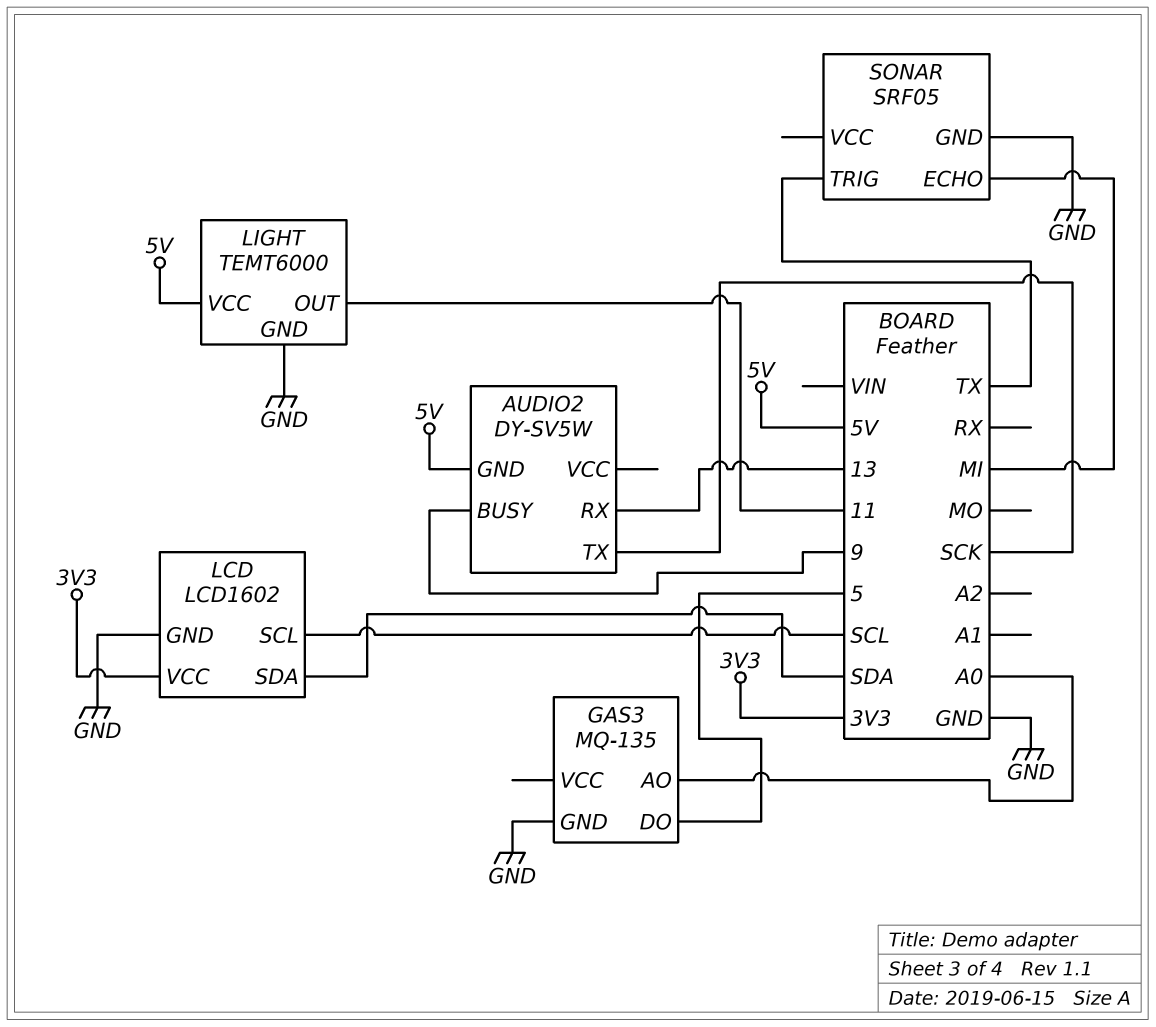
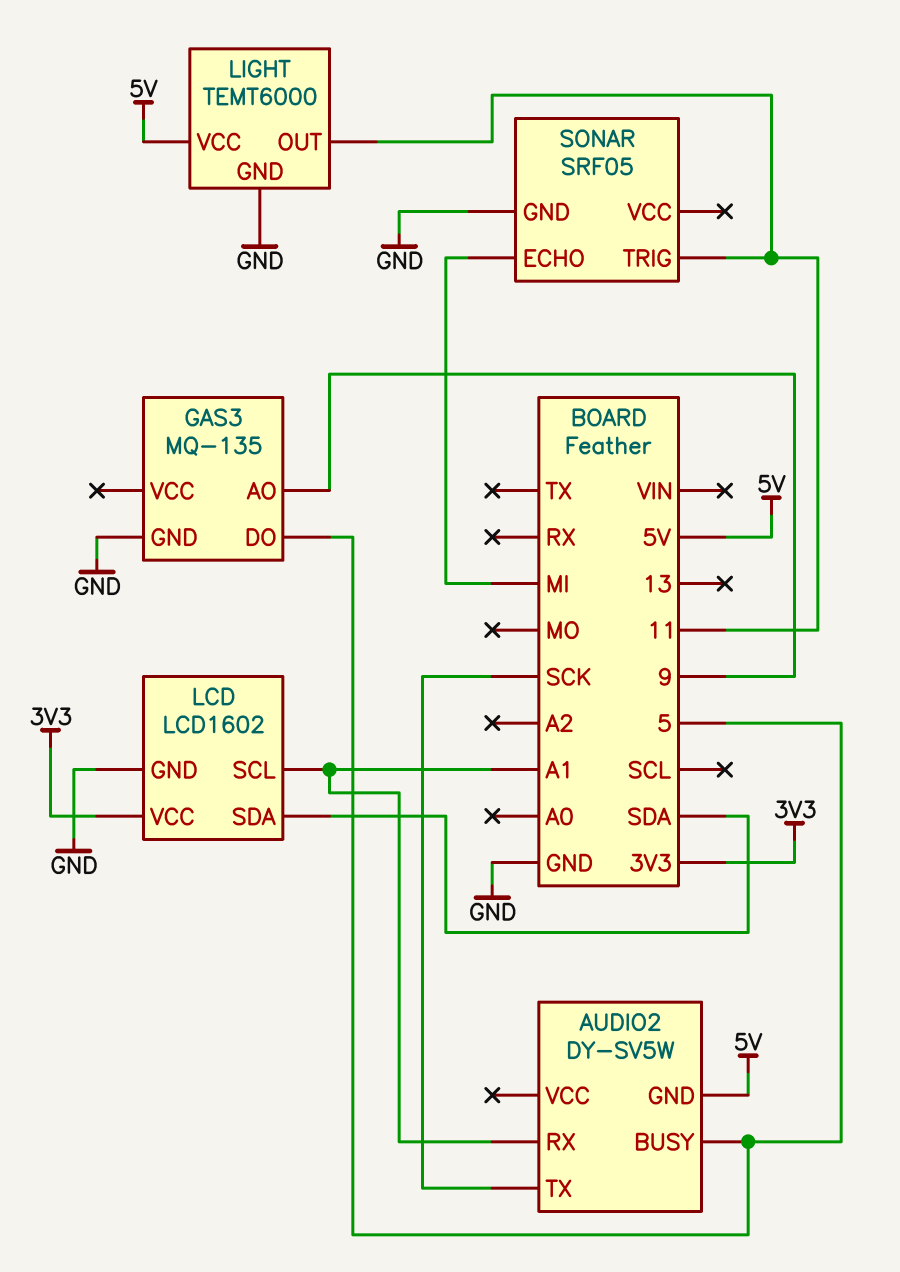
AUDIO2 pin BUSY: 9 -> 5
AUDIO2 pin RX: 13 -> A1
GAS3 pin AO: A0 -> 9
LCD pin SCL: SCL -> A1
SONAR pin TRIG: TX -> 11

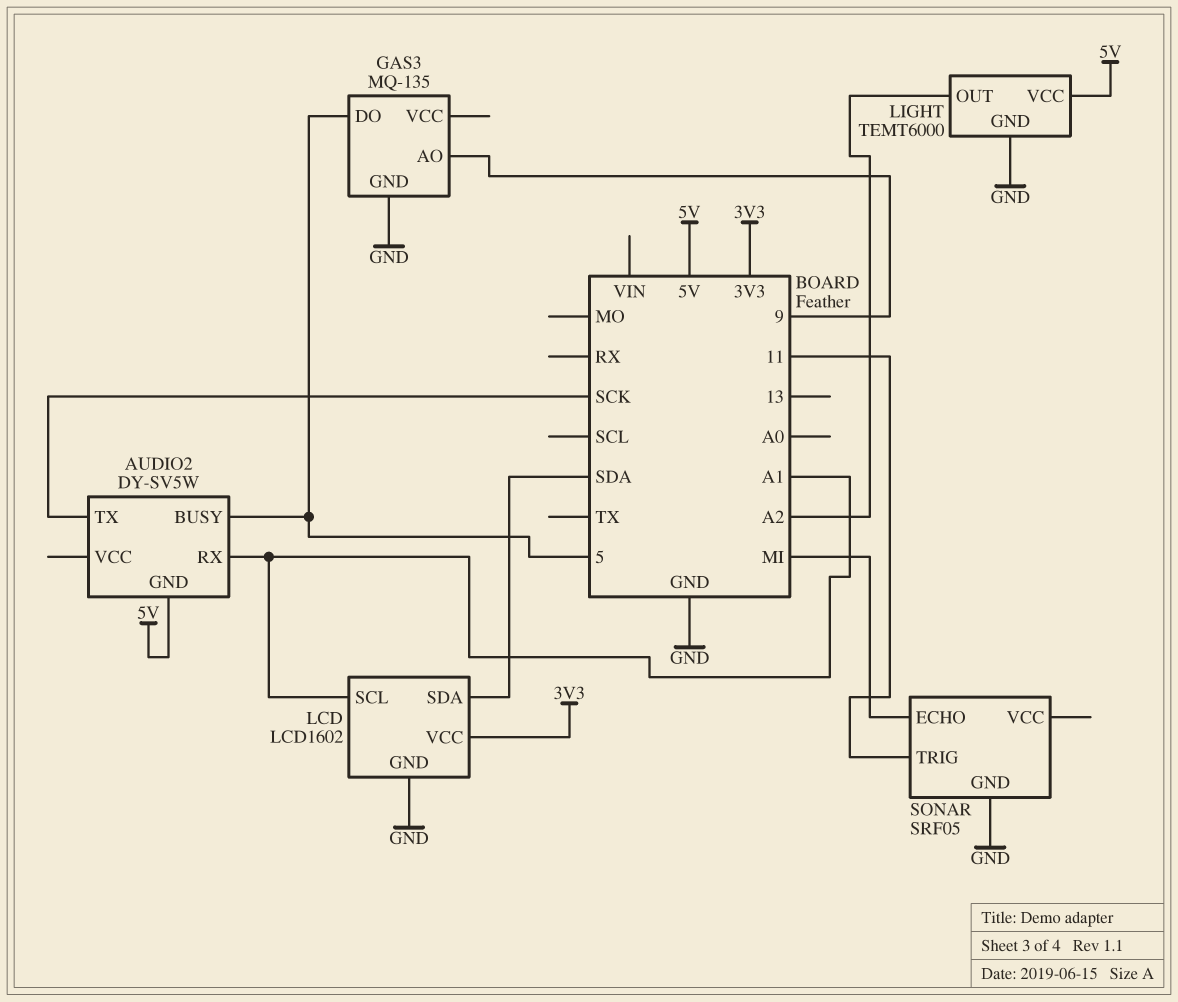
LIGHT pin OUT: 11 -> A2

